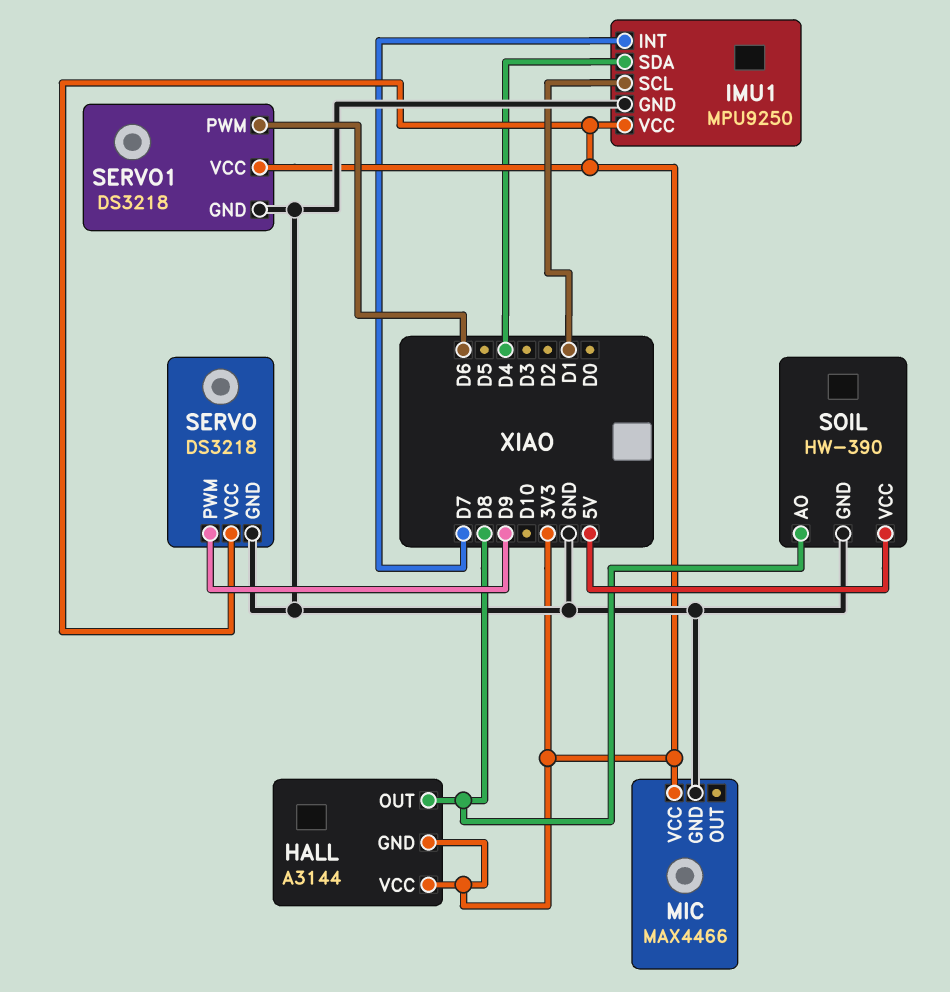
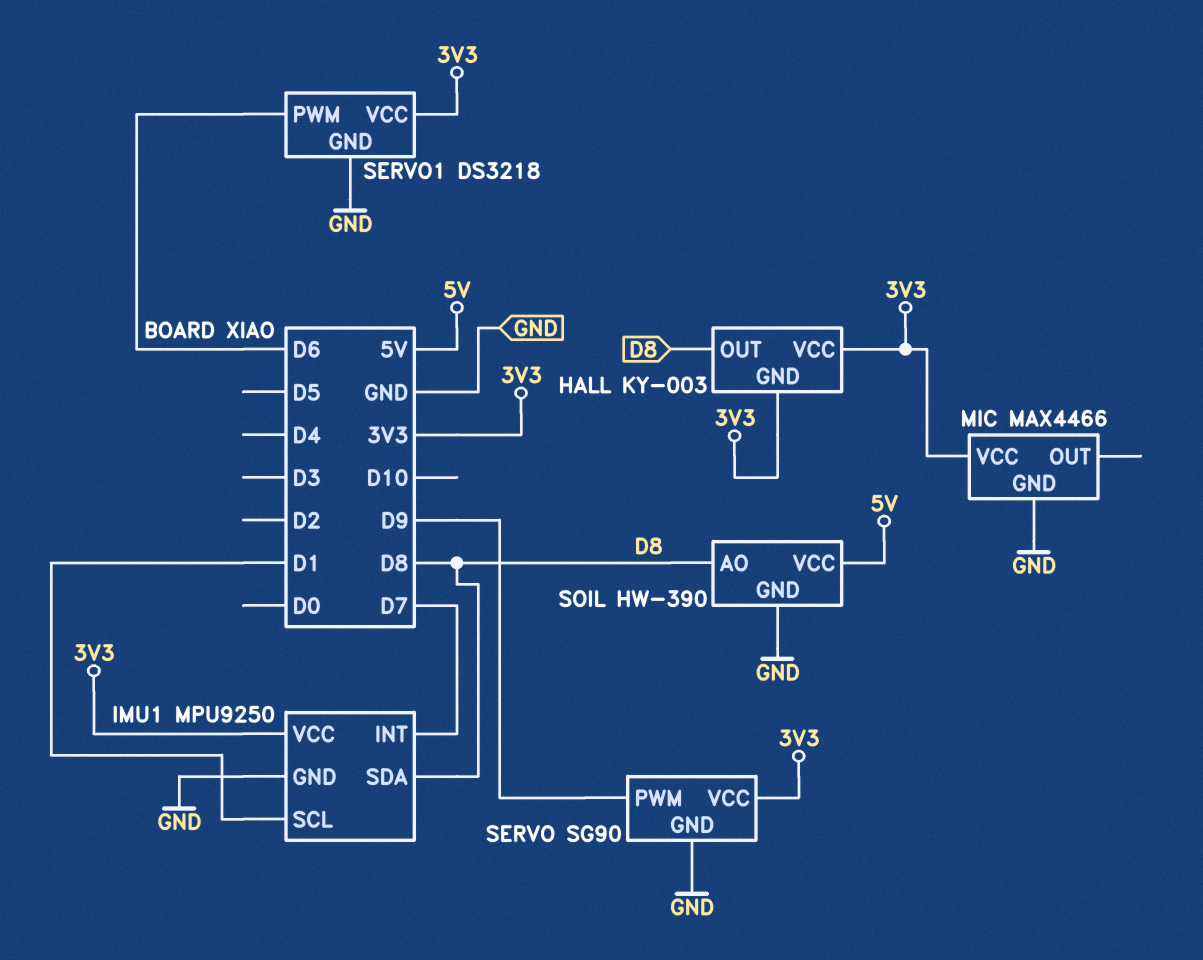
HALL: A3144 -> KY-003
IMU1 pin SDA: D4 -> D8
SERVO: DS3218 -> SG90

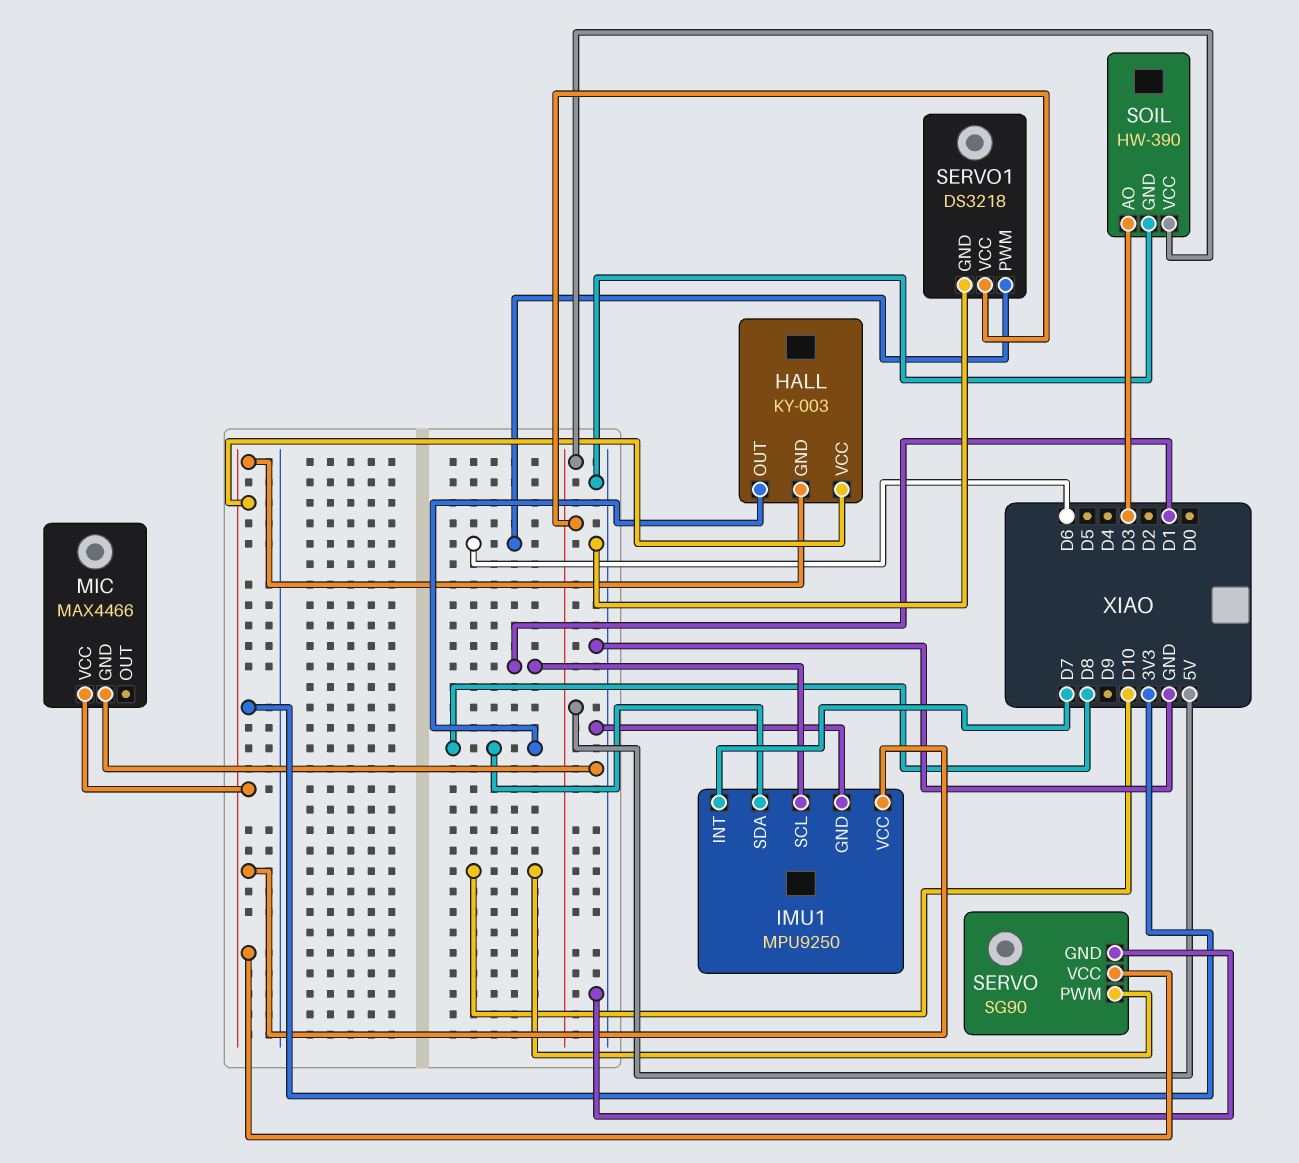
SERVO pin PWM: D9 -> D10
SERVO1 pin VCC: 3V3 -> 5V
SOIL pin AO: D8 -> D3

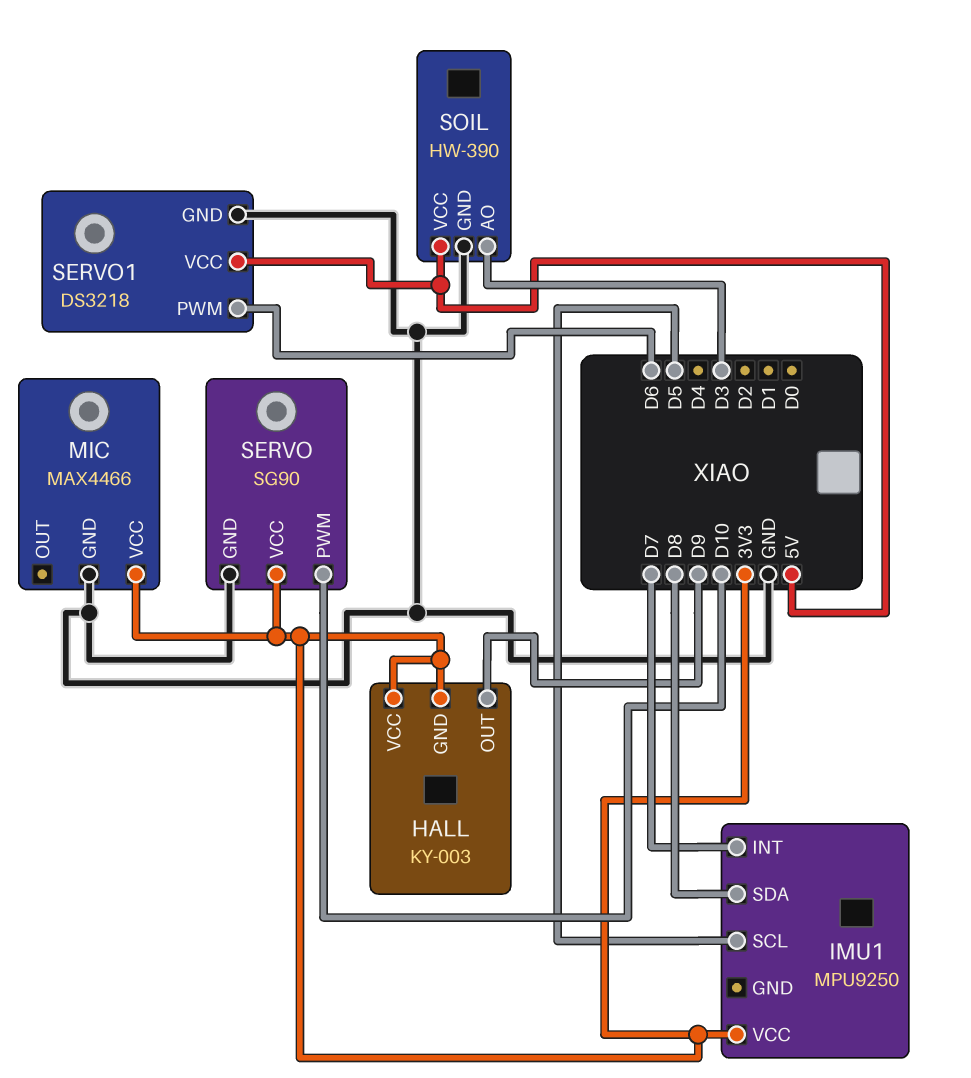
HALL pin OUT: D8 -> D9
IMU1 pin GND: GND -> none
IMU1 pin SCL: D1 -> D5

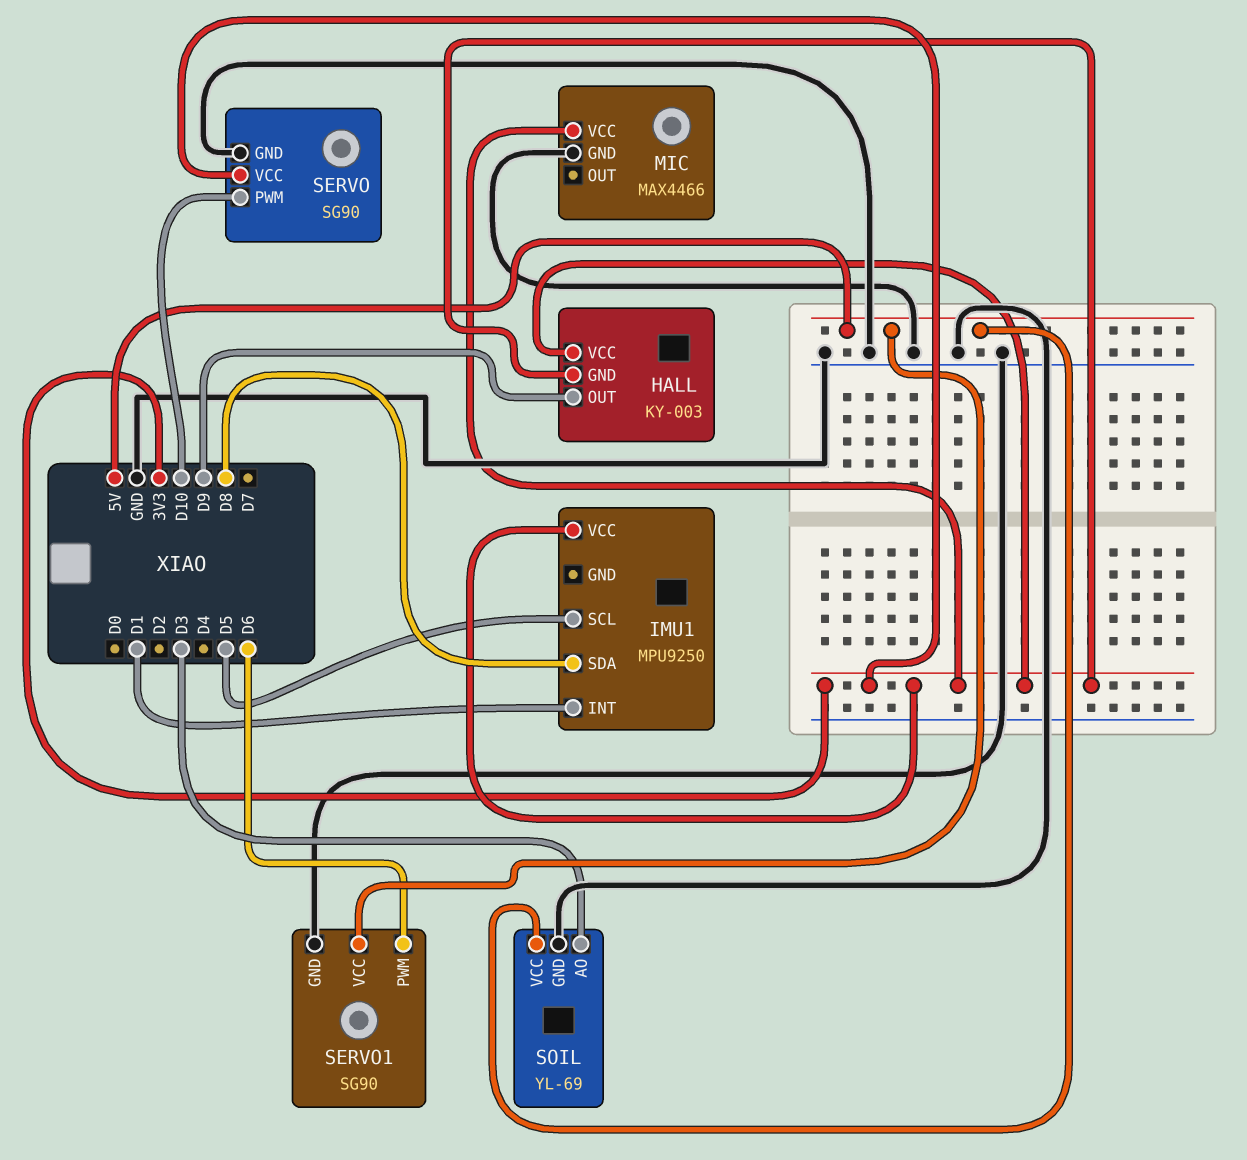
IMU1 pin INT: D7 -> D1
SERVO1: DS3218 -> SG90
SOIL: HW-390 -> YL-69

